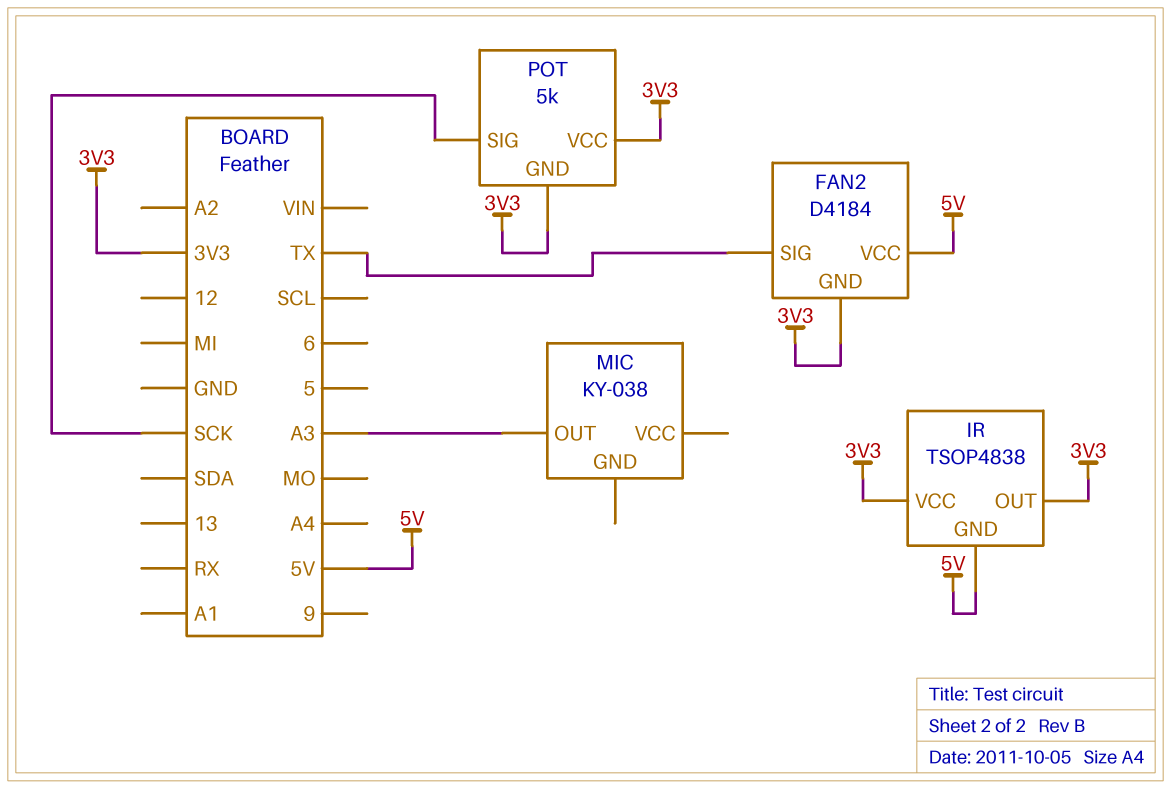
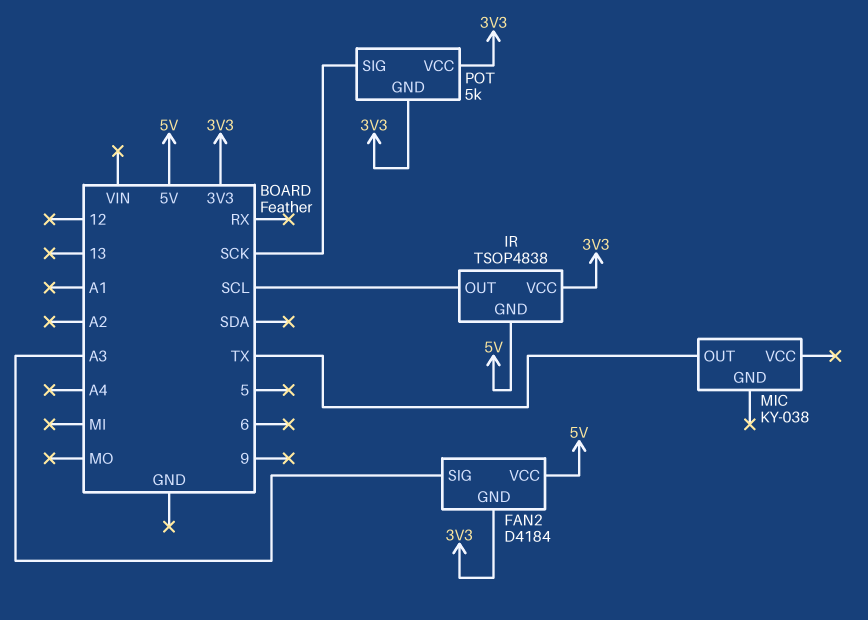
FAN2 pin SIG: TX -> A3
IR pin OUT: 3V3 -> SCL
MIC pin OUT: A3 -> TX

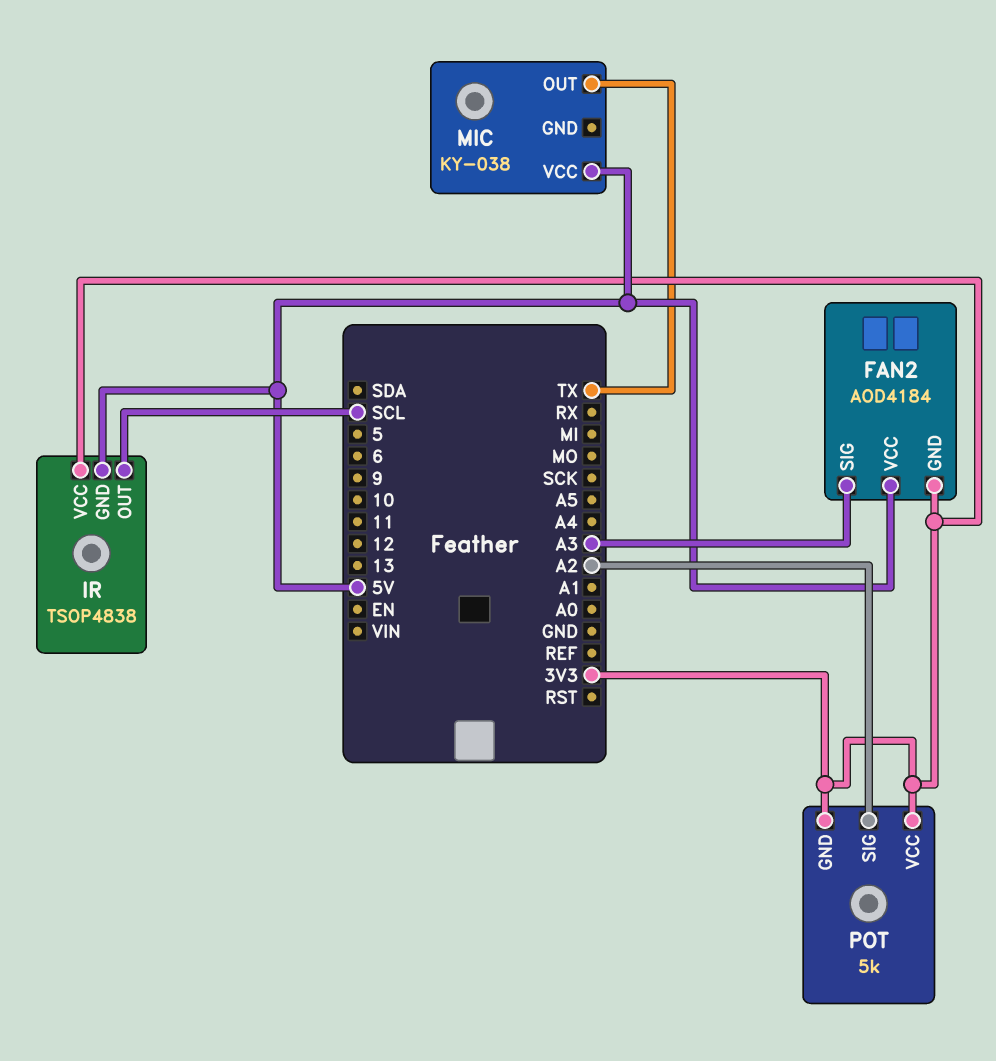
FAN2: D4184 -> AOD4184
MIC pin VCC: none -> 5V
POT pin SIG: SCK -> A2

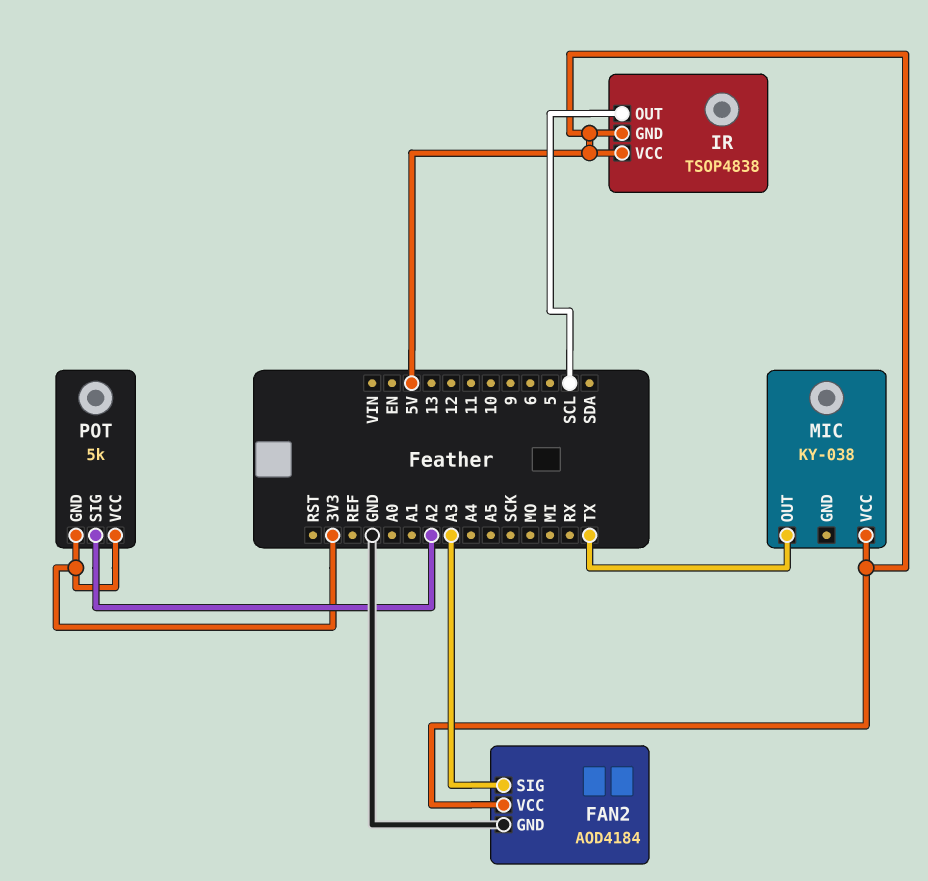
FAN2 pin GND: 3V3 -> GND
IR pin VCC: 3V3 -> 5V

